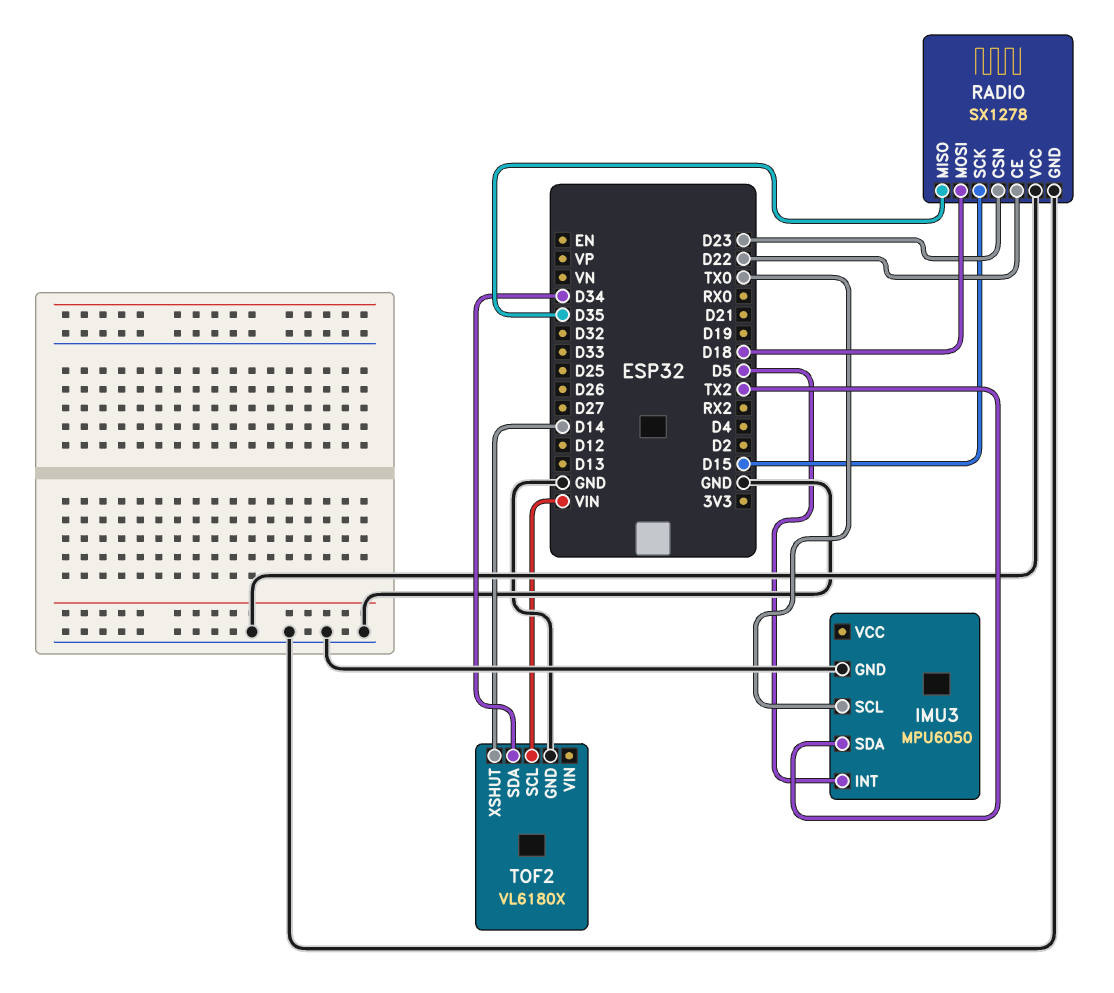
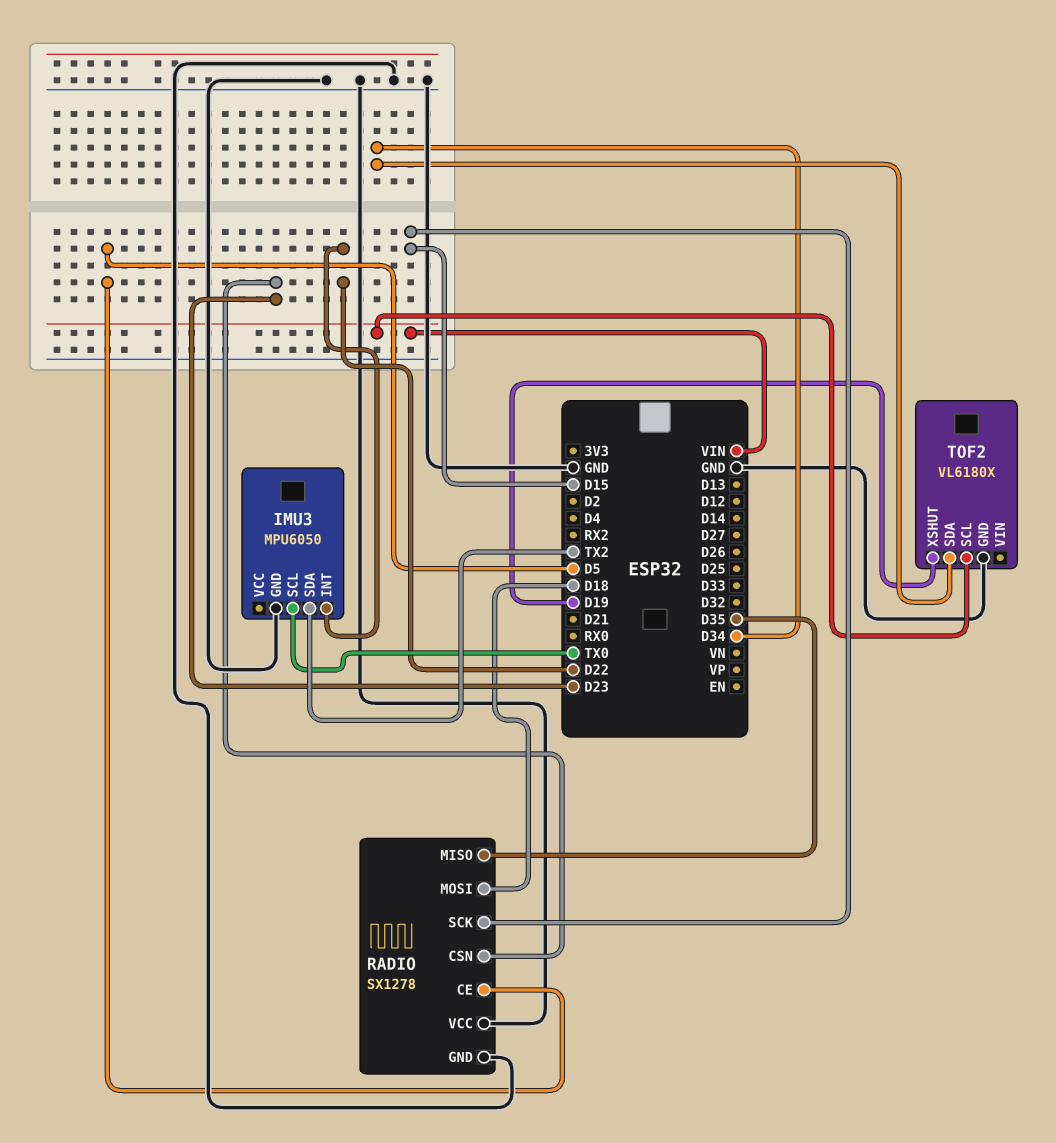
IMU3 pin INT: D5 -> D22
RADIO pin CE: D22 -> D5
TOF2 pin XSHUT: D14 -> D19

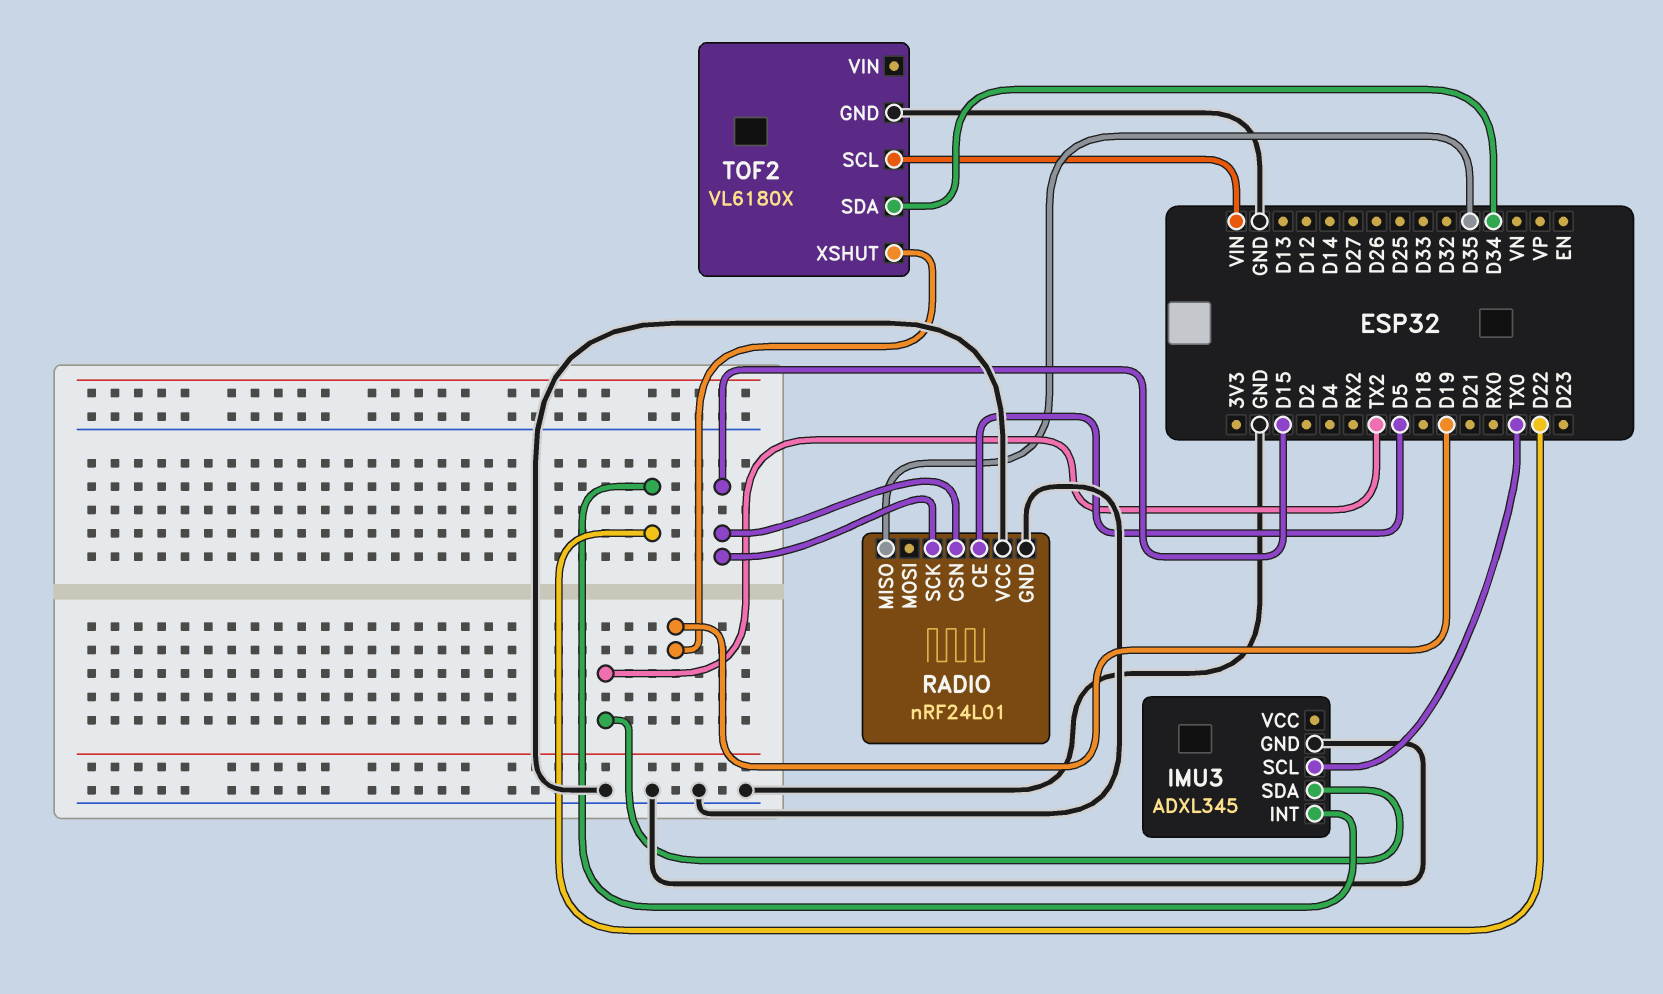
IMU3: MPU6050 -> ADXL345
RADIO: SX1278 -> nRF24L01
RADIO pin CSN: D23 -> D15
RADIO pin MOSI: D18 -> none

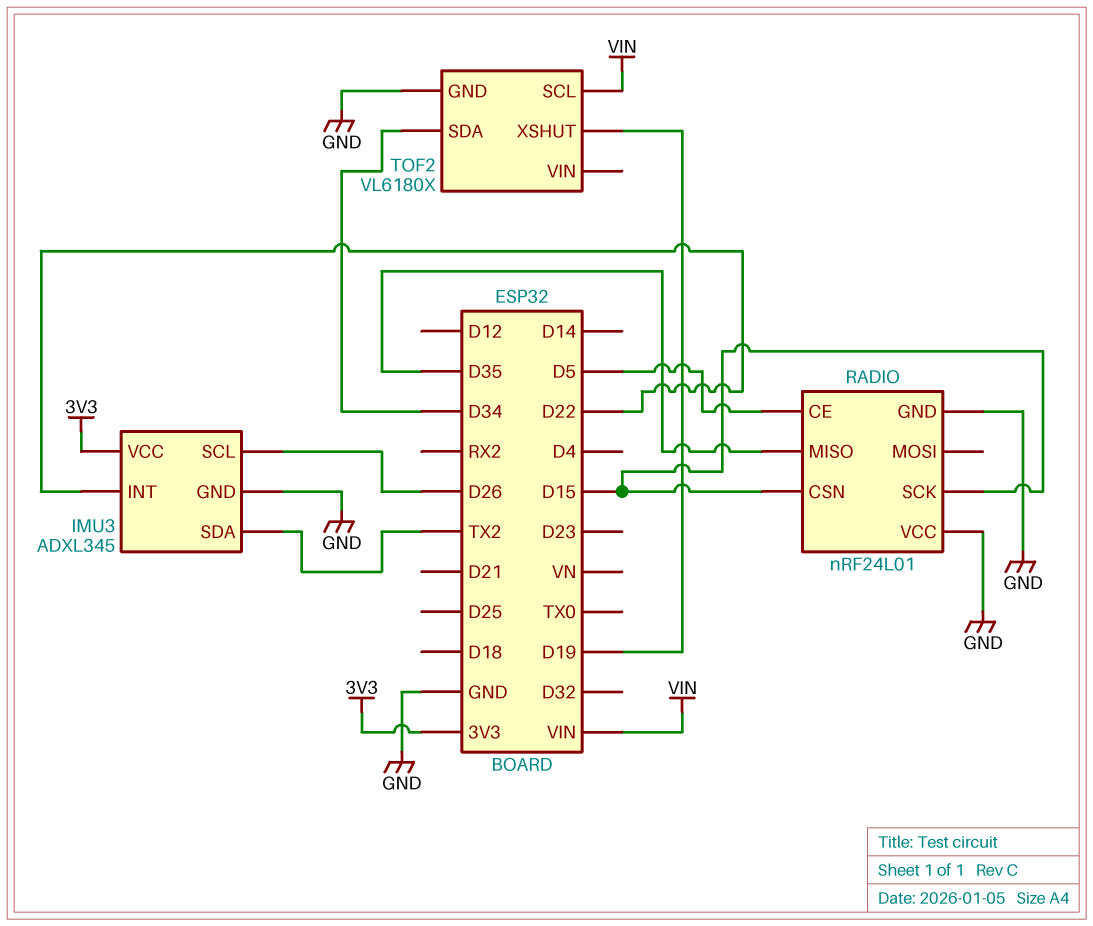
IMU3 pin SCL: TX0 -> D26
IMU3 pin VCC: none -> 3V3

